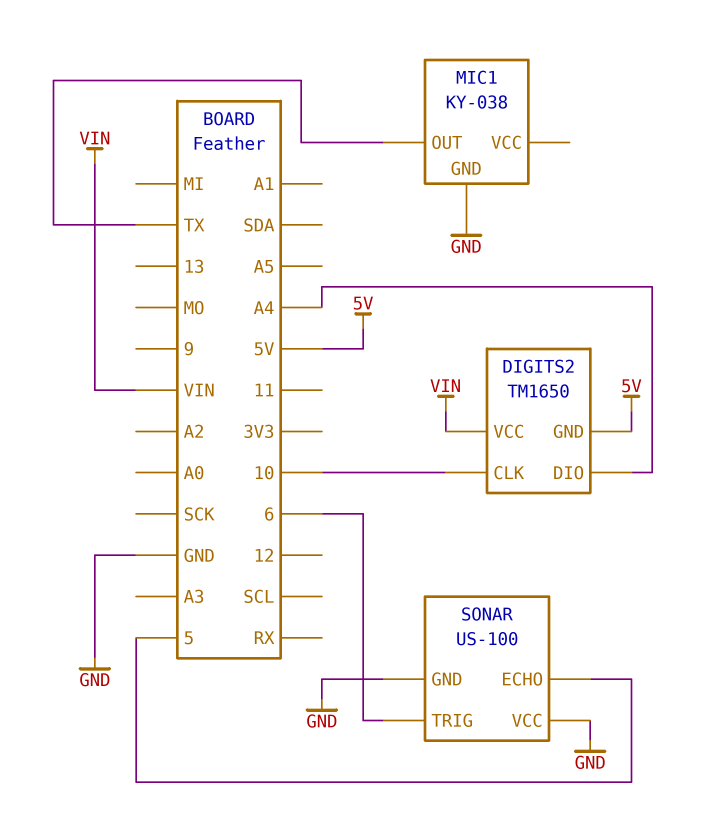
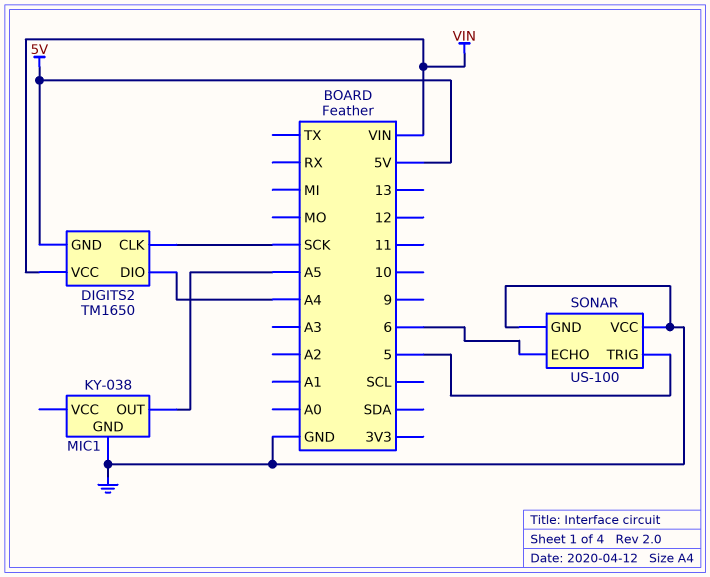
DIGITS2 pin CLK: 10 -> SCK
MIC1 pin OUT: TX -> A5
SONAR pin ECHO: 5 -> 6
SONAR pin TRIG: 6 -> 5

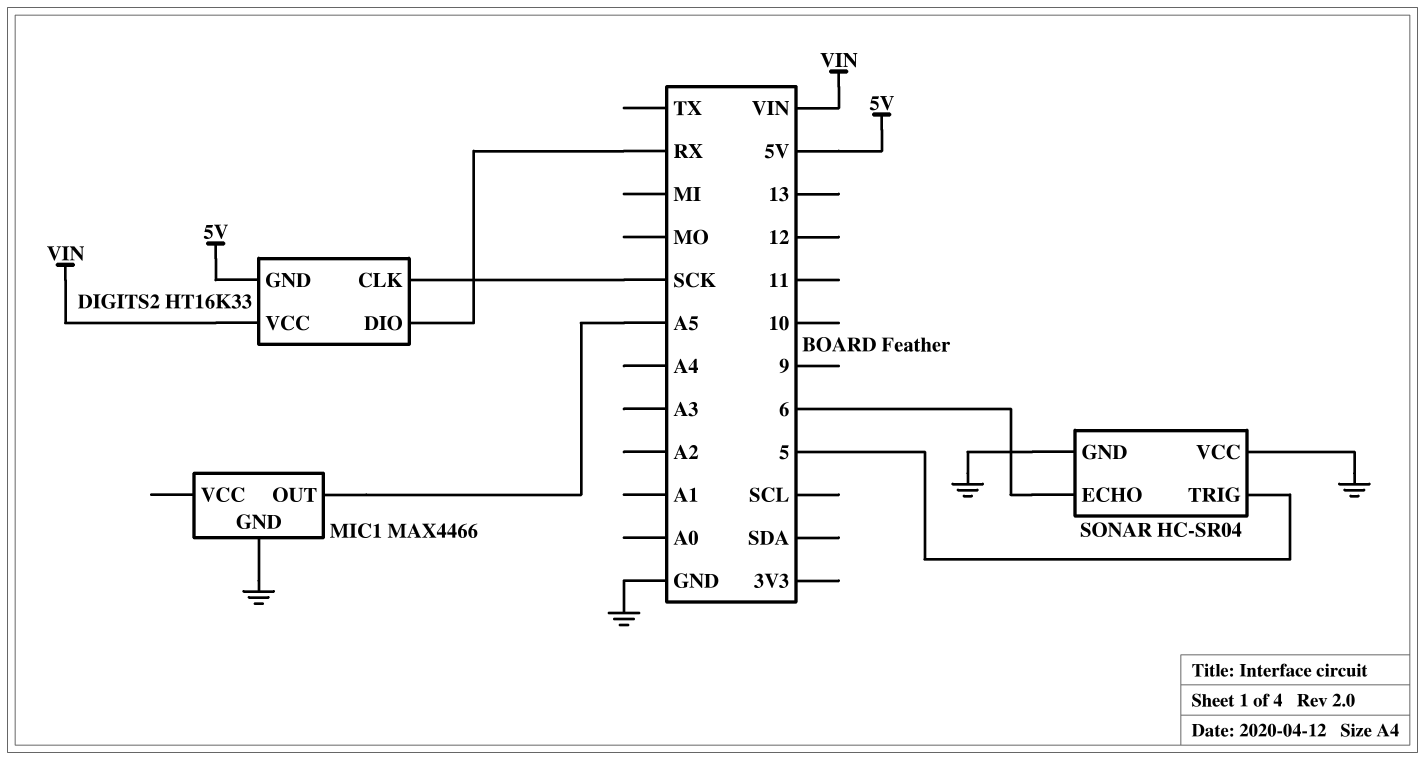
DIGITS2: TM1650 -> HT16K33
DIGITS2 pin DIO: A4 -> RX
MIC1: KY-038 -> MAX4466
SONAR: US-100 -> HC-SR04

